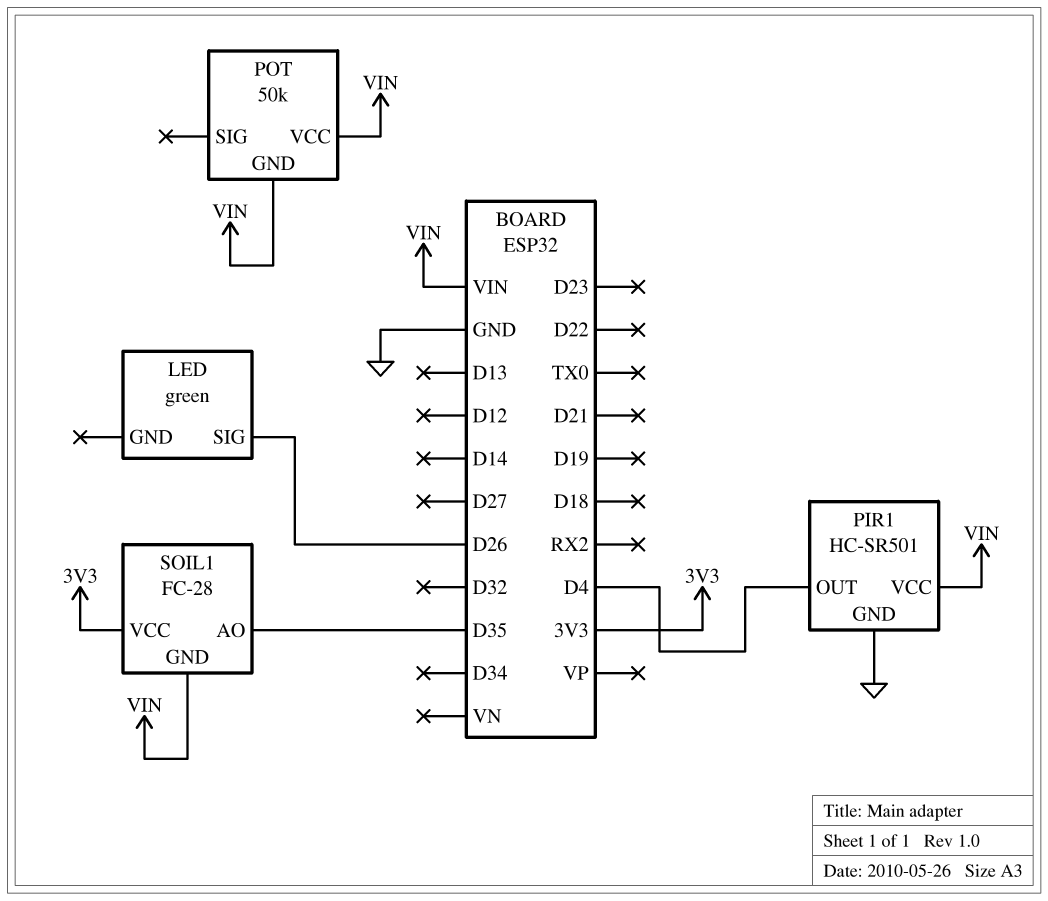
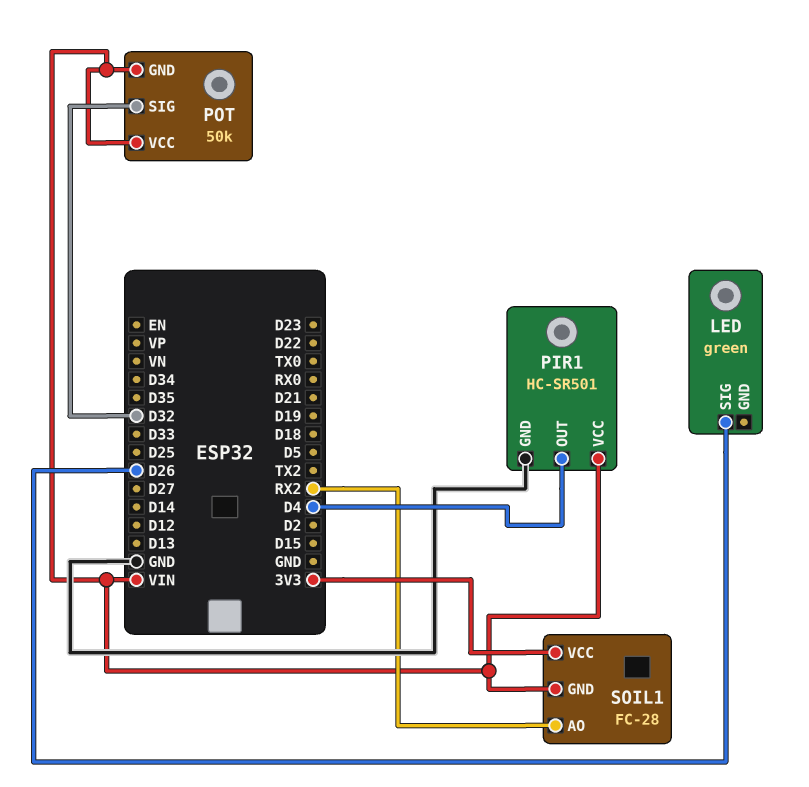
POT pin SIG: none -> D32
SOIL1 pin AO: D35 -> RX2

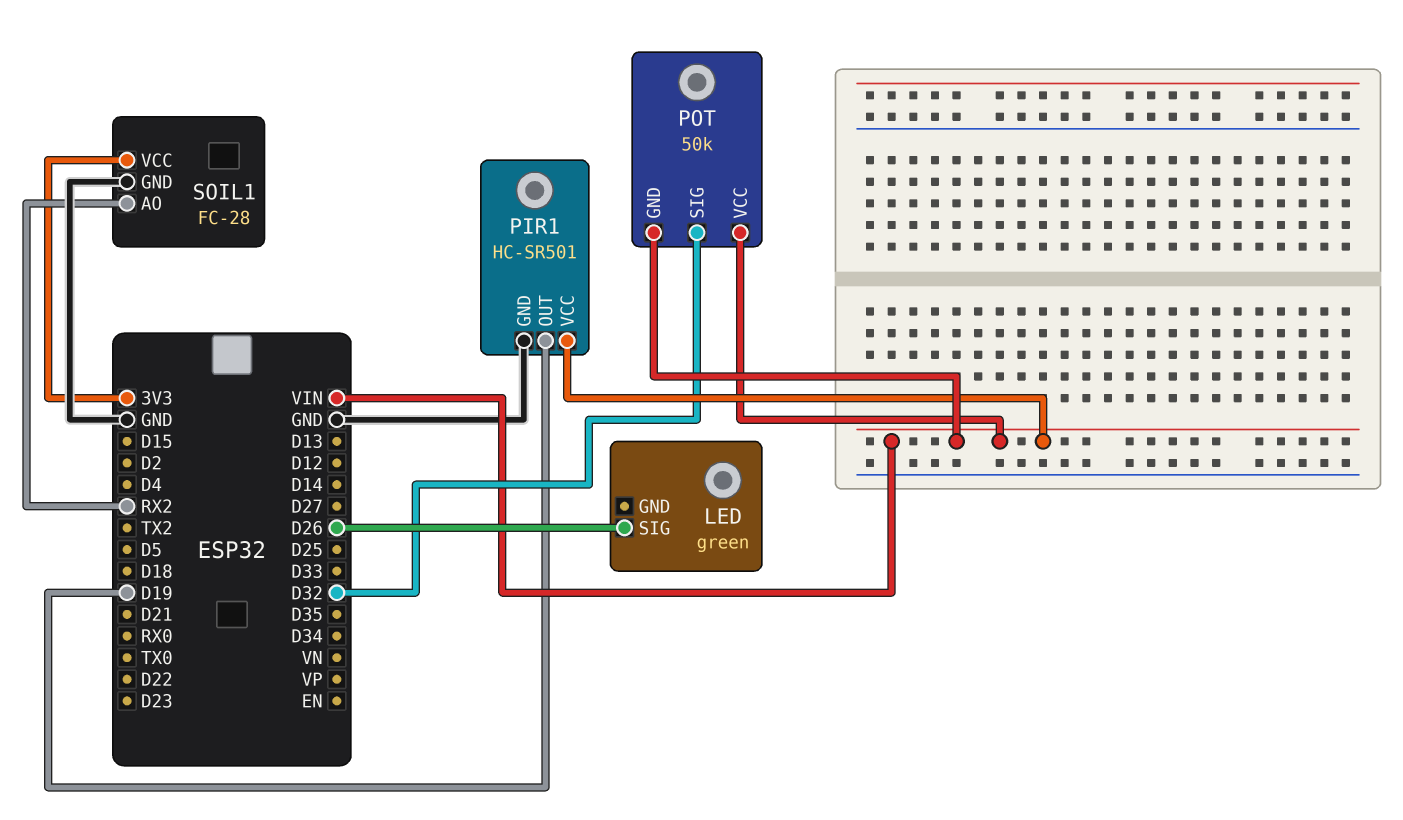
PIR1 pin OUT: D4 -> D19
SOIL1 pin GND: VIN -> GND

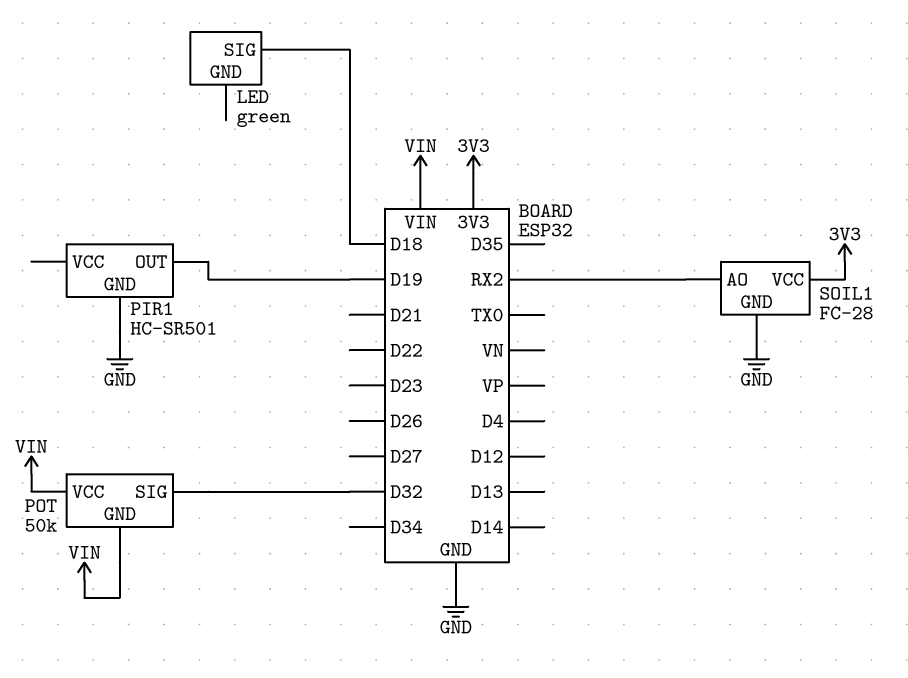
LED pin SIG: D26 -> D18
PIR1 pin VCC: VIN -> none

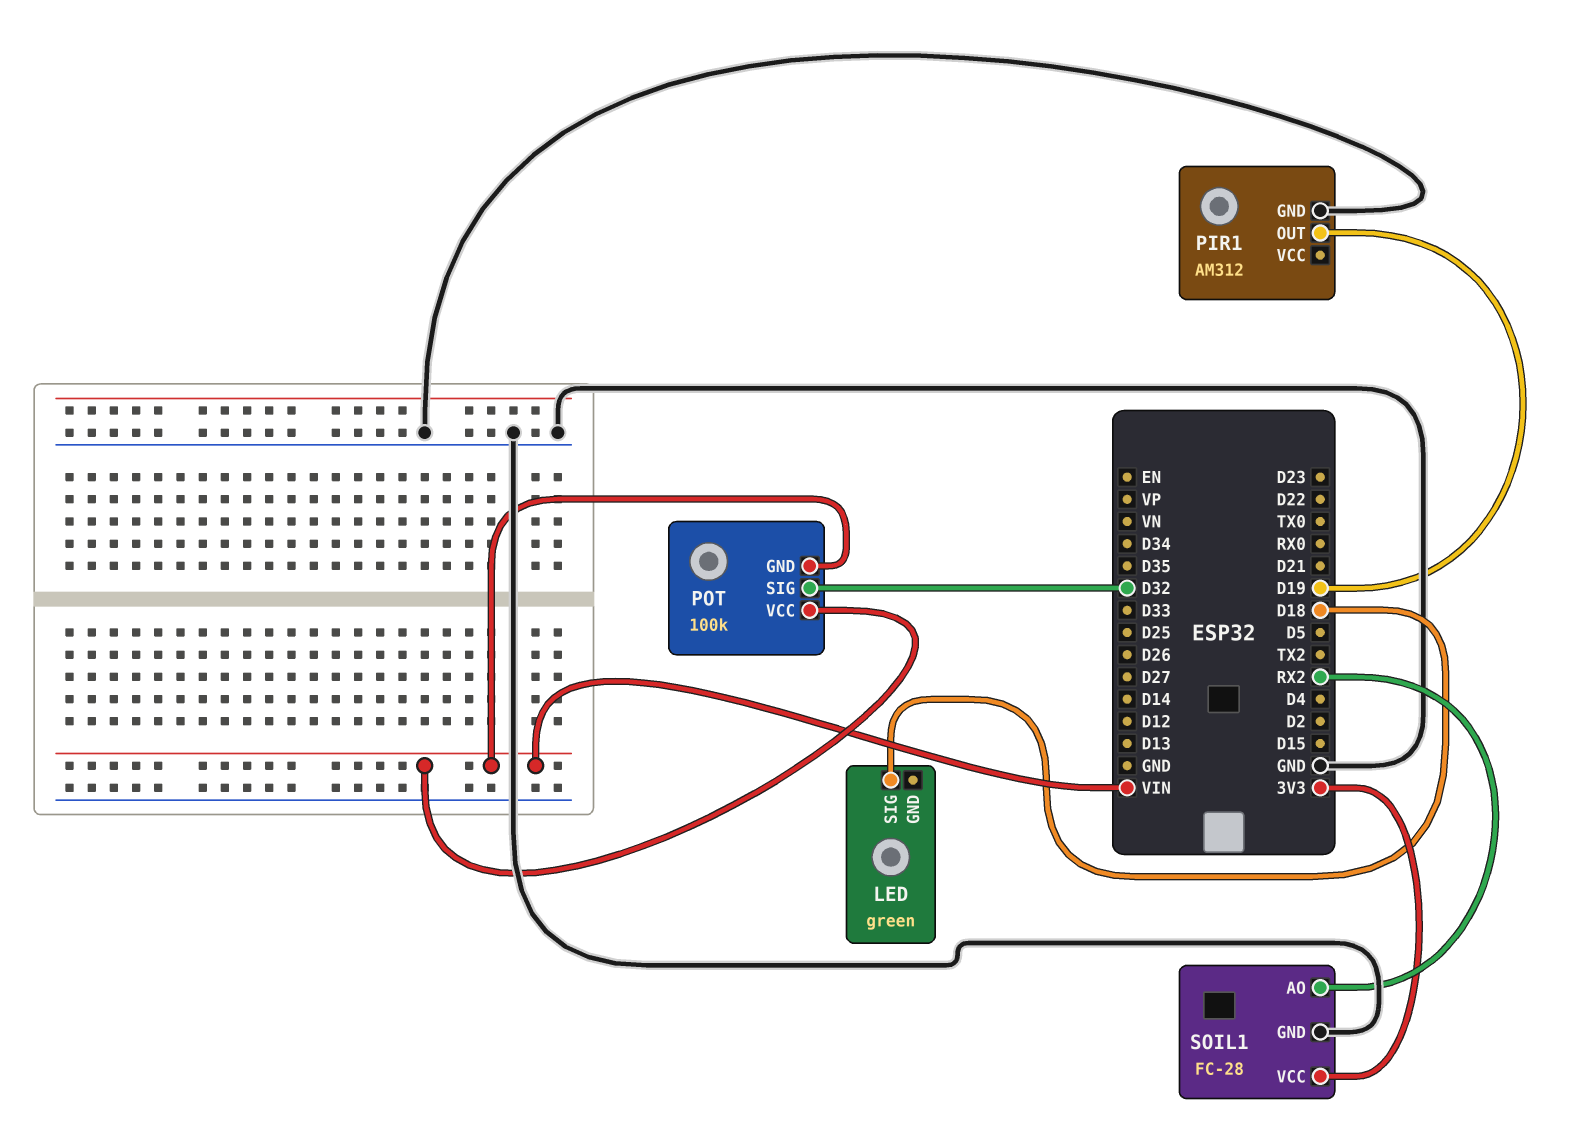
PIR1: HC-SR501 -> AM312
POT: 50k -> 100k

